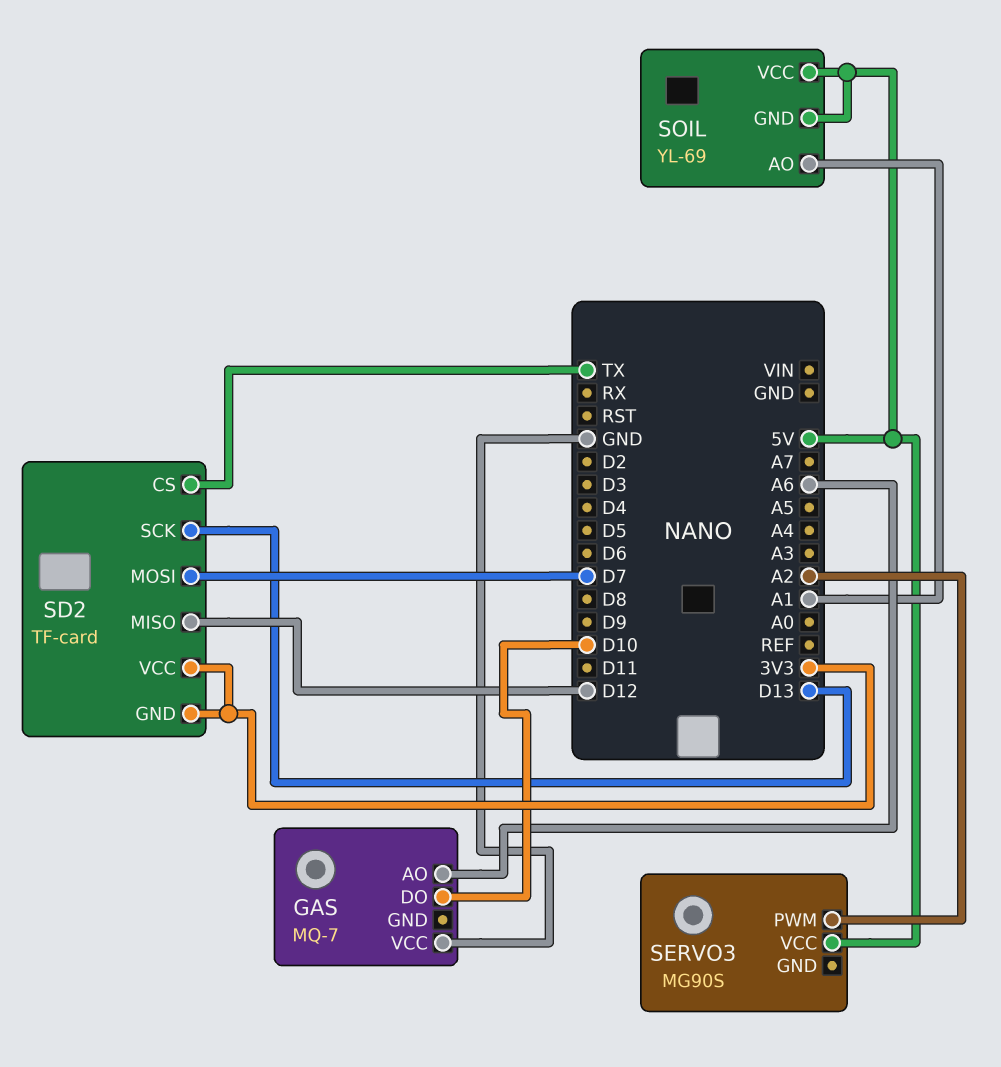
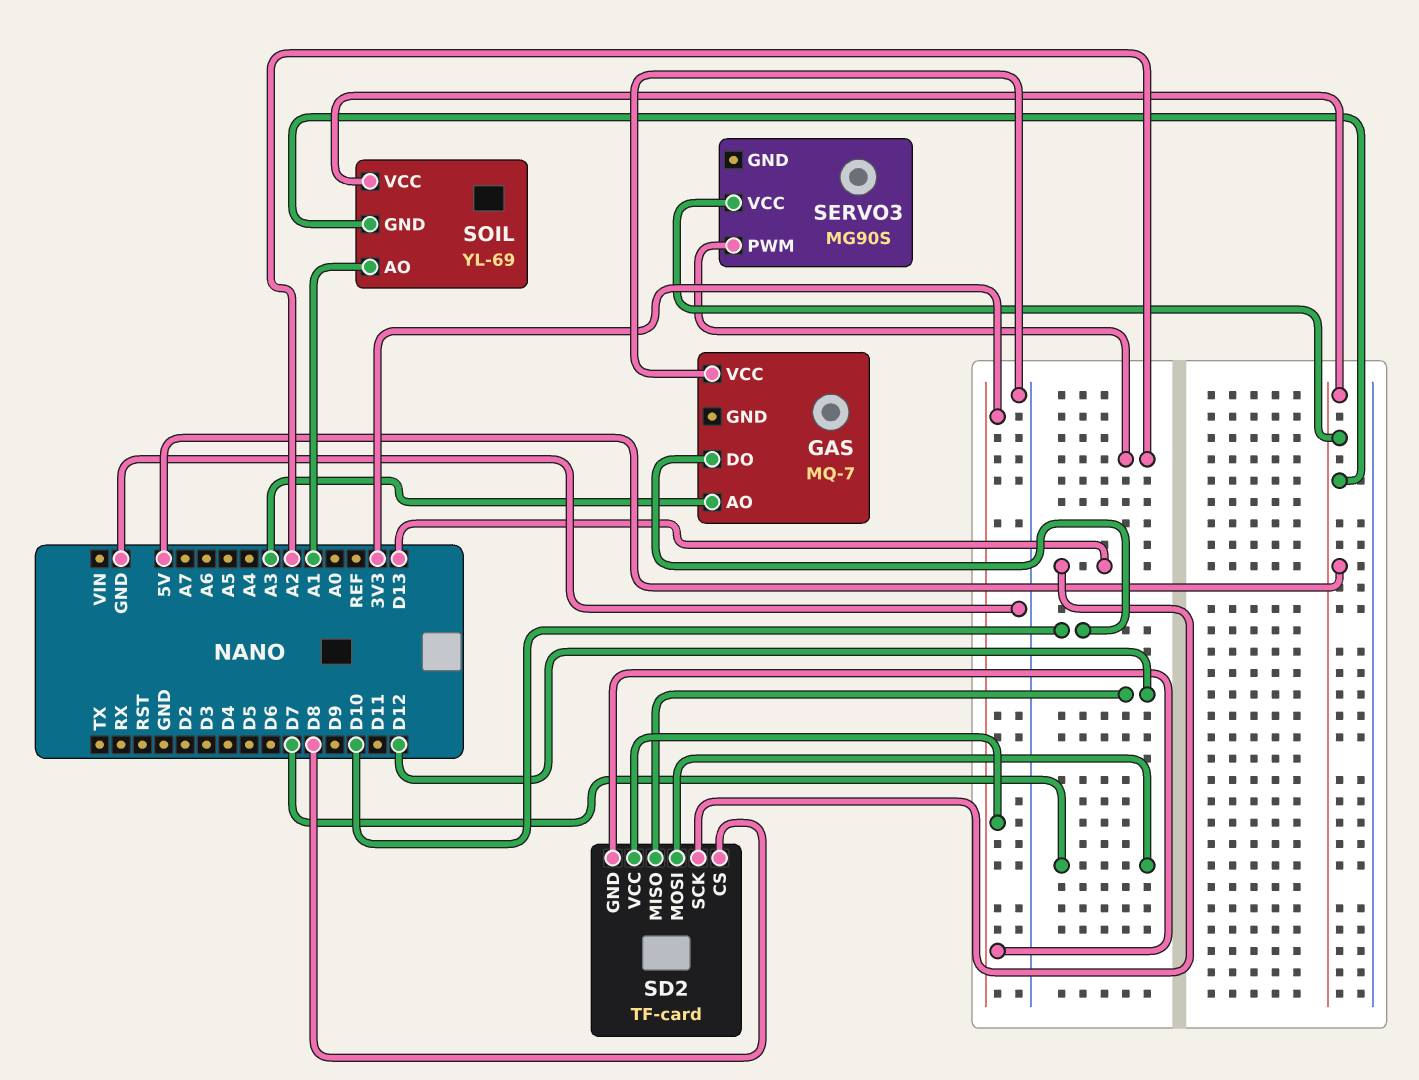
GAS pin AO: A6 -> A3
SD2 pin CS: TX -> D8

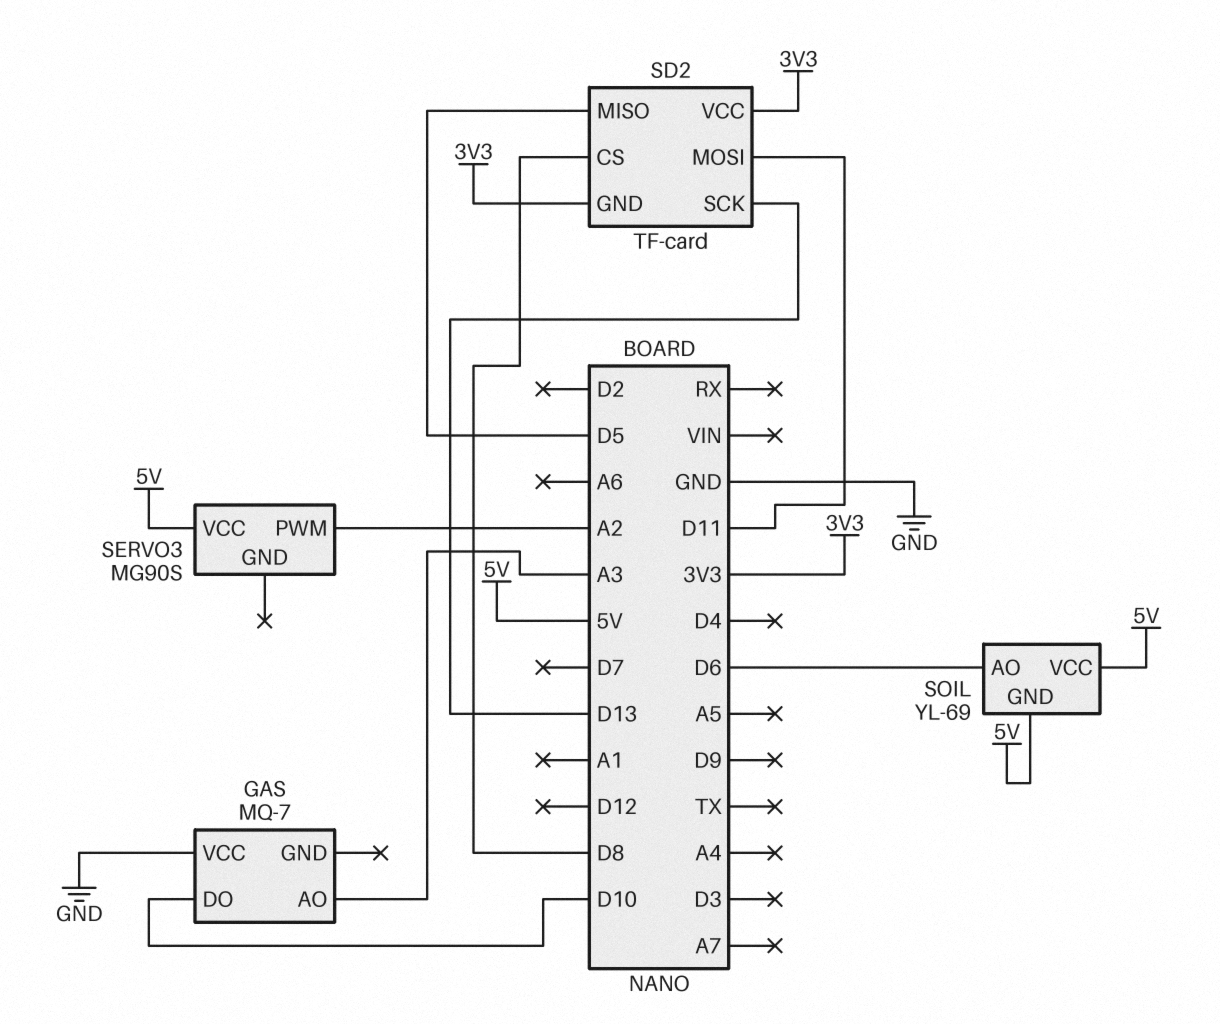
SD2 pin MISO: D12 -> D5
SD2 pin MOSI: D7 -> D11
SOIL pin AO: A1 -> D6

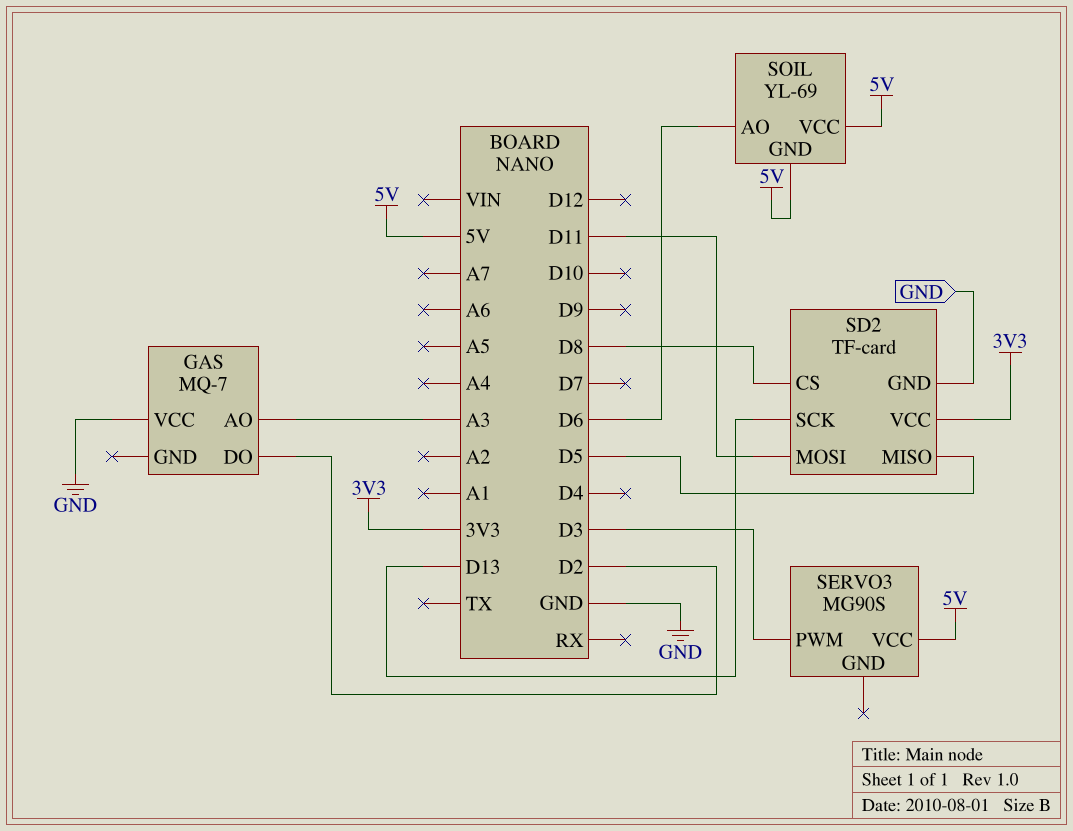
GAS pin DO: D10 -> D2
SD2 pin GND: 3V3 -> GND
SERVO3 pin PWM: A2 -> D3

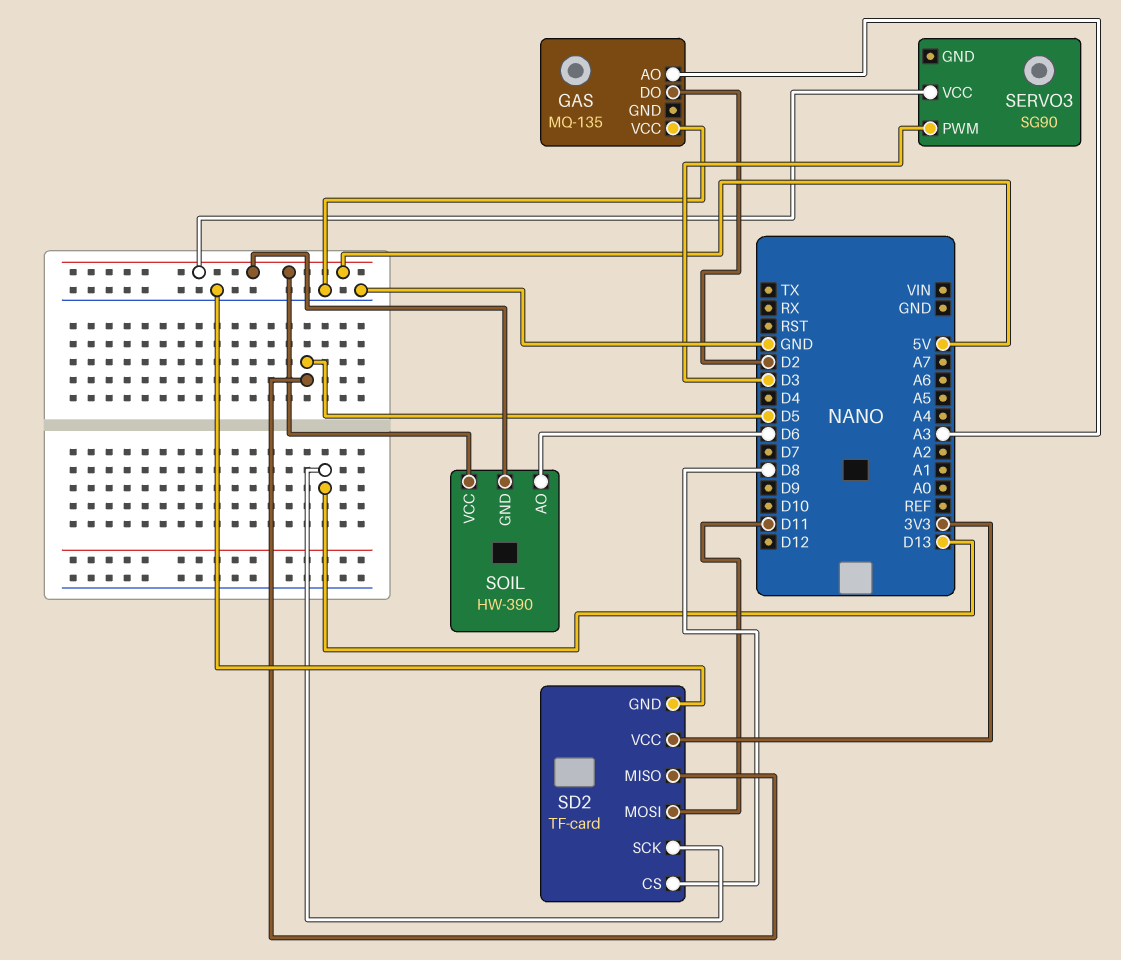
GAS: MQ-7 -> MQ-135
SERVO3: MG90S -> SG90
SOIL: YL-69 -> HW-390

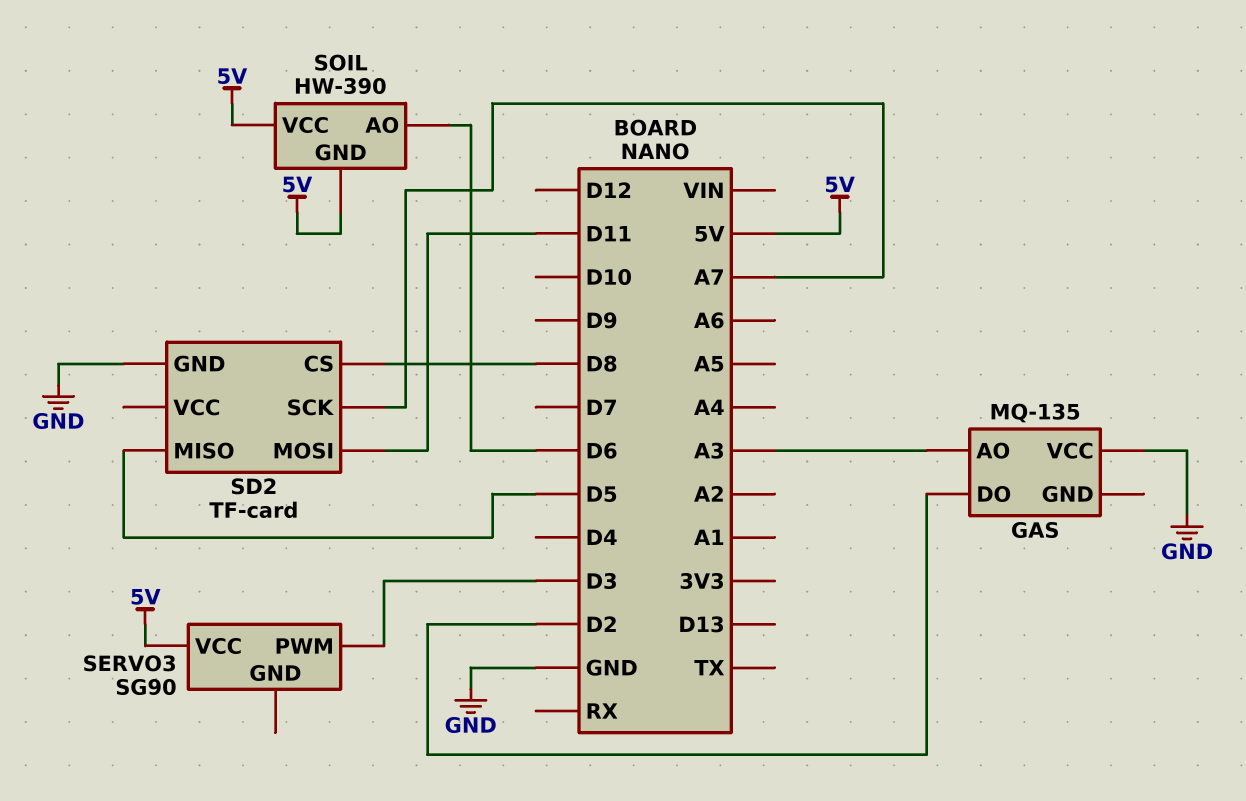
SD2 pin SCK: D13 -> A7
SD2 pin VCC: 3V3 -> none

